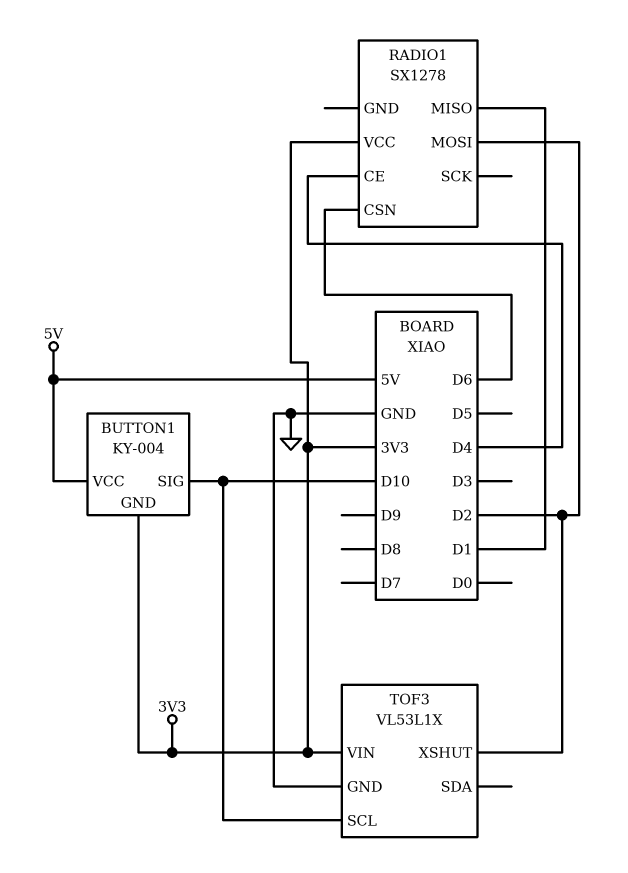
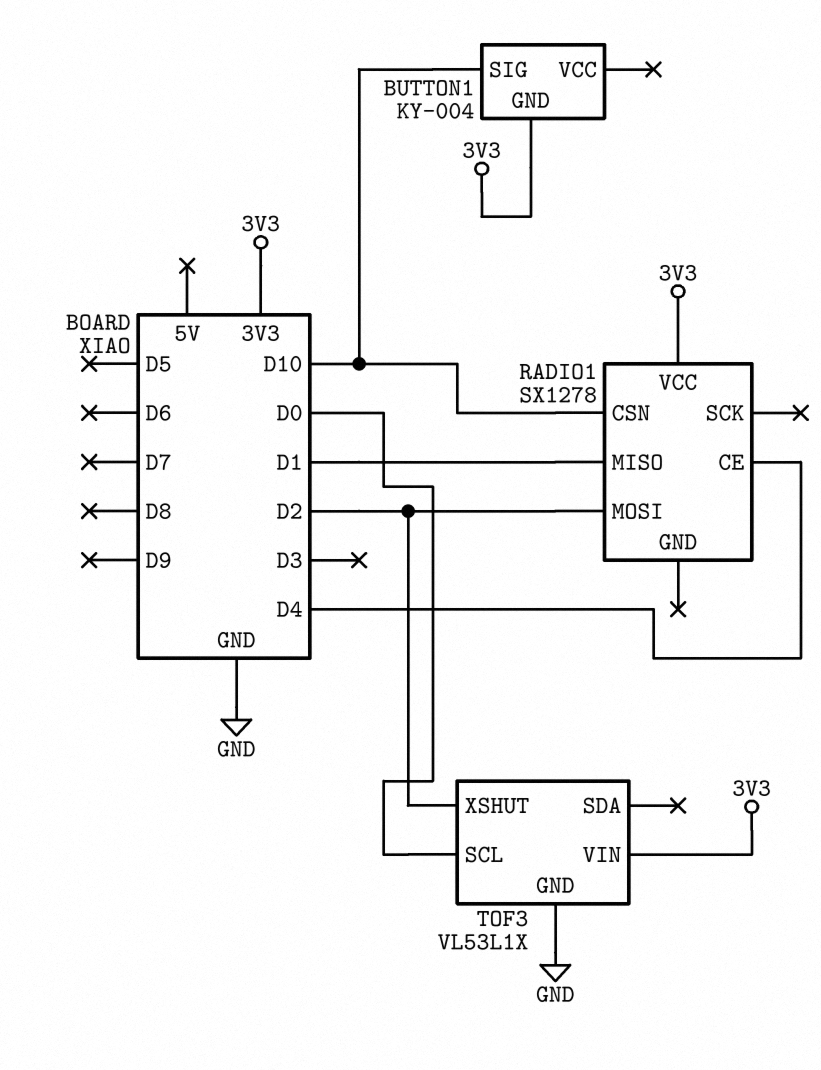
BUTTON1 pin VCC: 5V -> none
RADIO1 pin CSN: D6 -> D10
TOF3 pin SCL: D10 -> D0

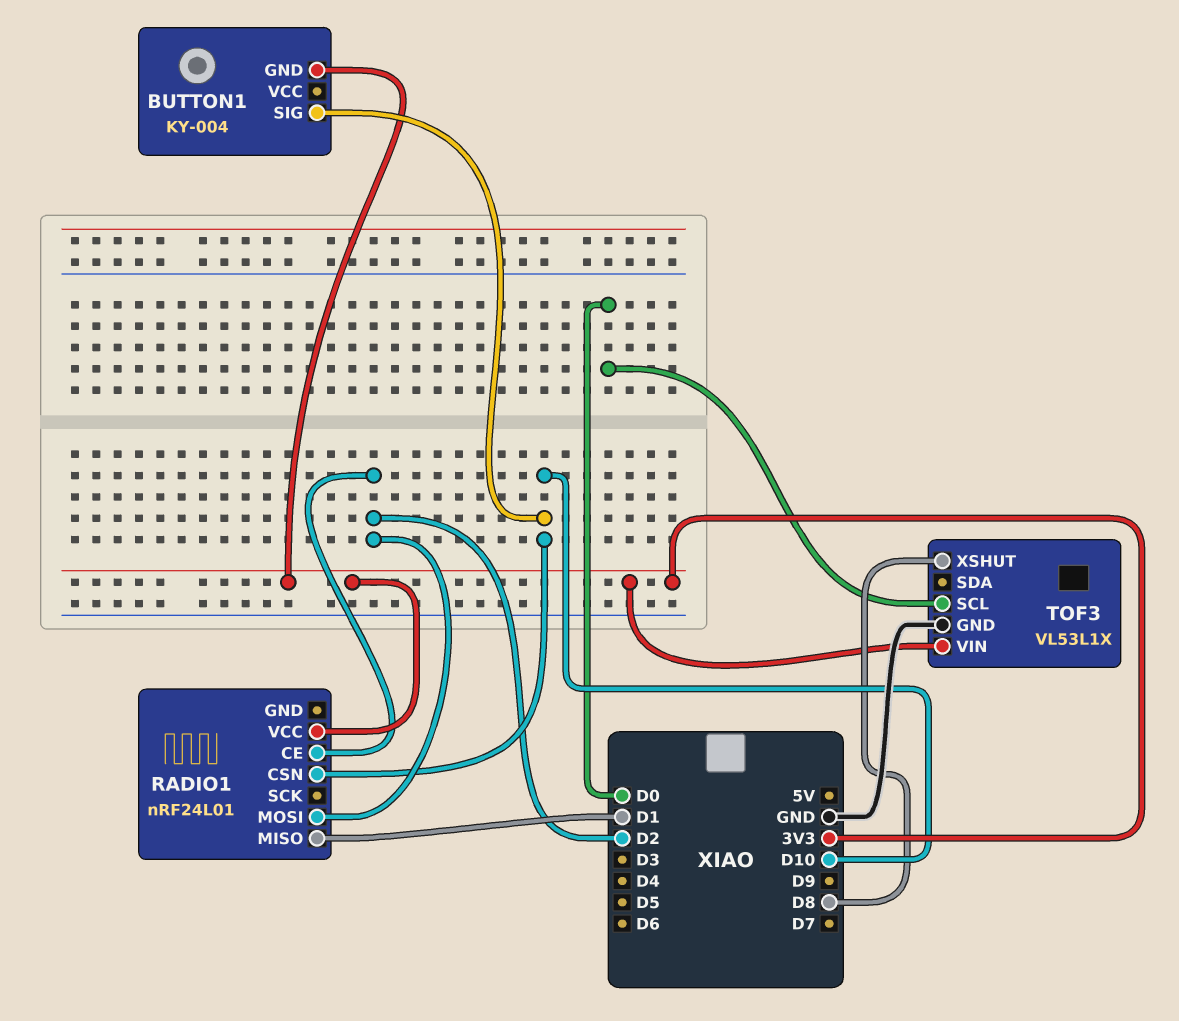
RADIO1: SX1278 -> nRF24L01
RADIO1 pin CE: D4 -> D2
TOF3 pin XSHUT: D2 -> D8

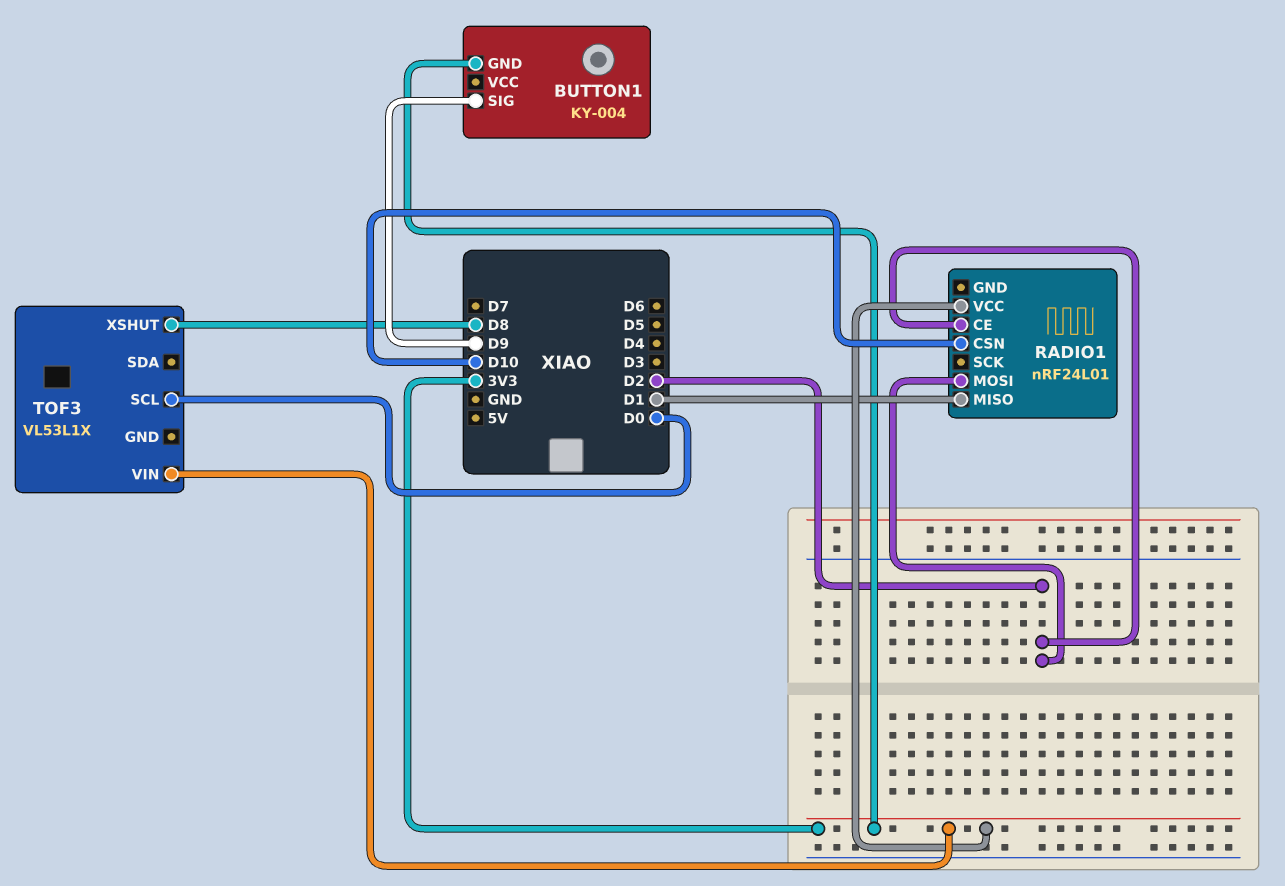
BUTTON1 pin SIG: D10 -> D9
TOF3 pin GND: GND -> none

